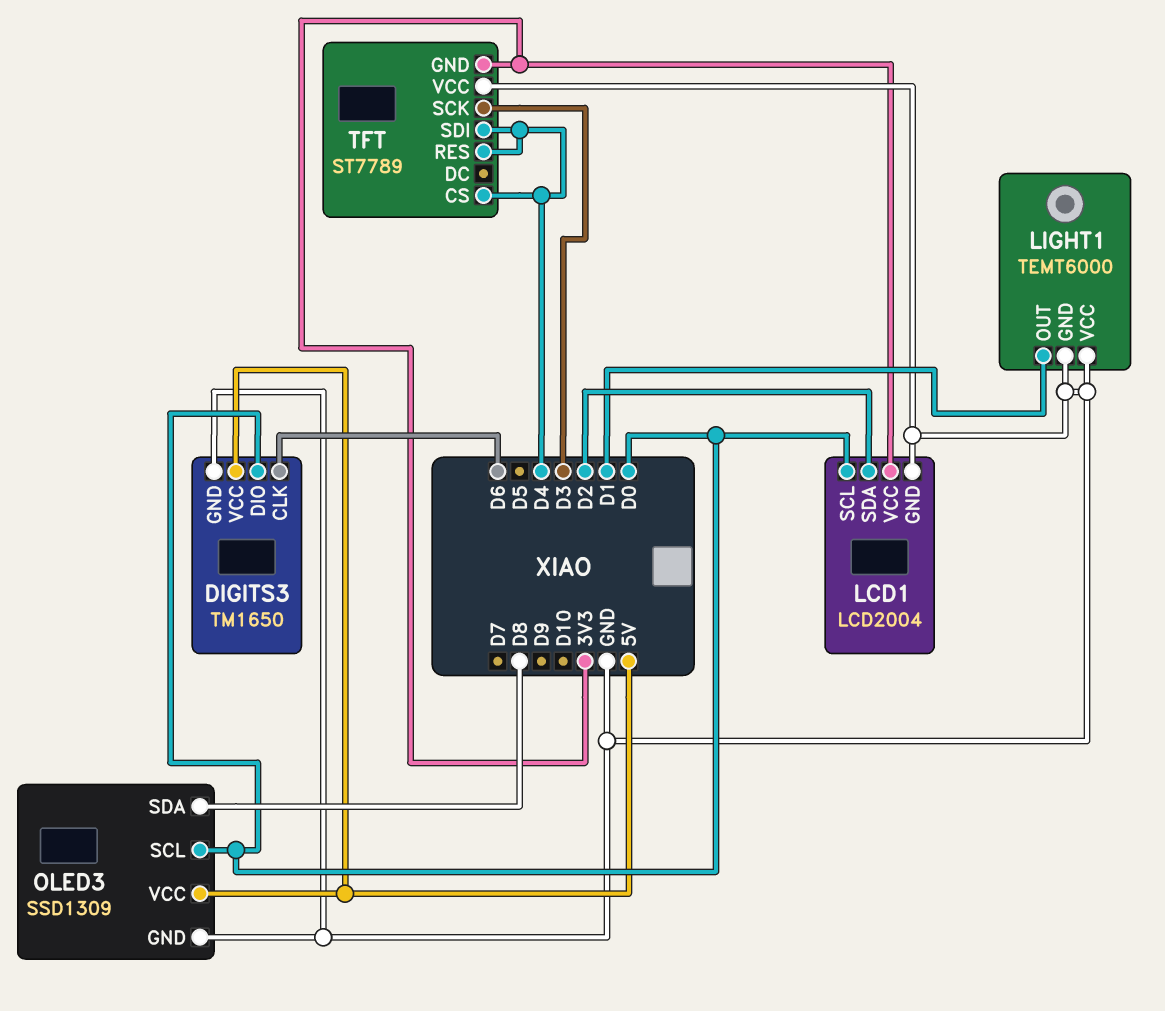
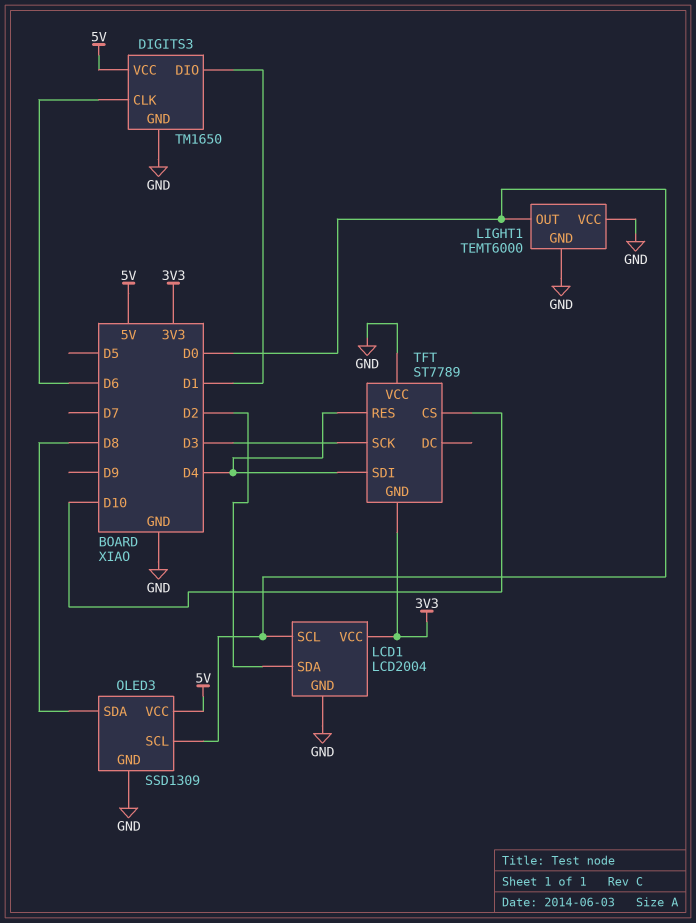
DIGITS3 pin DIO: D0 -> D1
LIGHT1 pin OUT: D1 -> D0
TFT pin CS: D4 -> D10

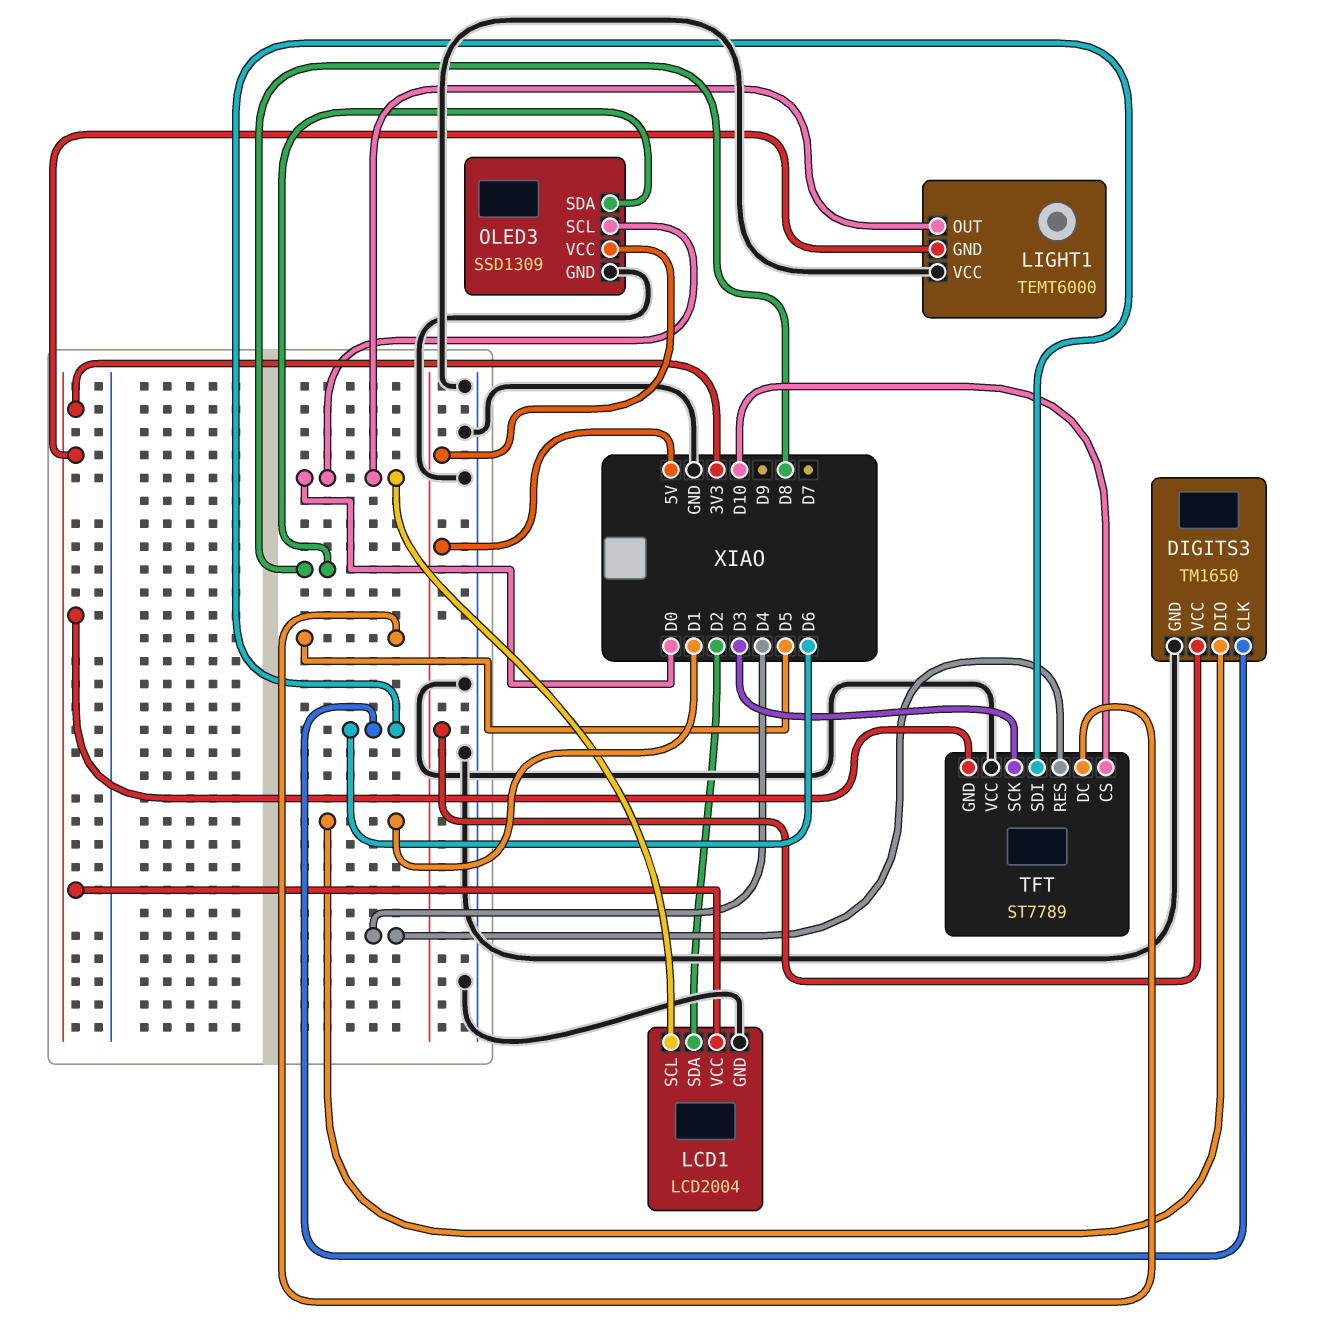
LIGHT1 pin GND: GND -> 3V3
TFT pin DC: none -> D5
TFT pin SDI: D4 -> D6

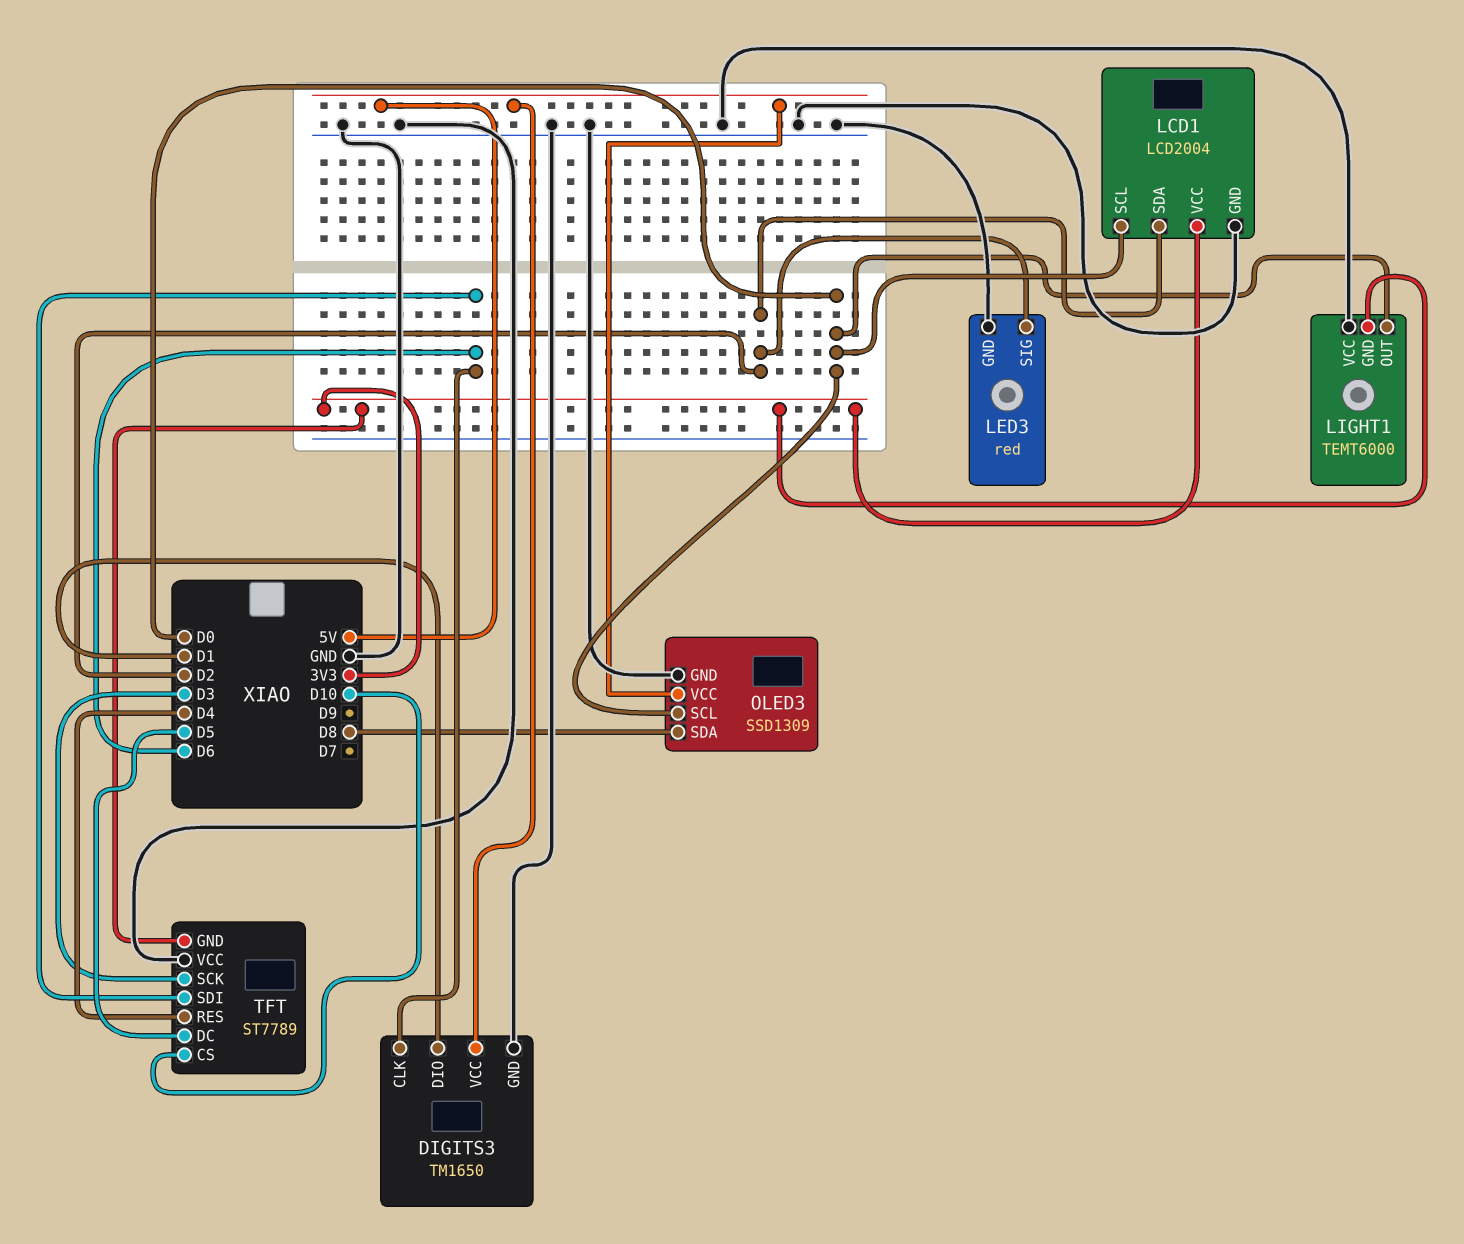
LED3: none -> red
LED3 pin GND: none -> GND
LED3 pin SIG: none -> D2

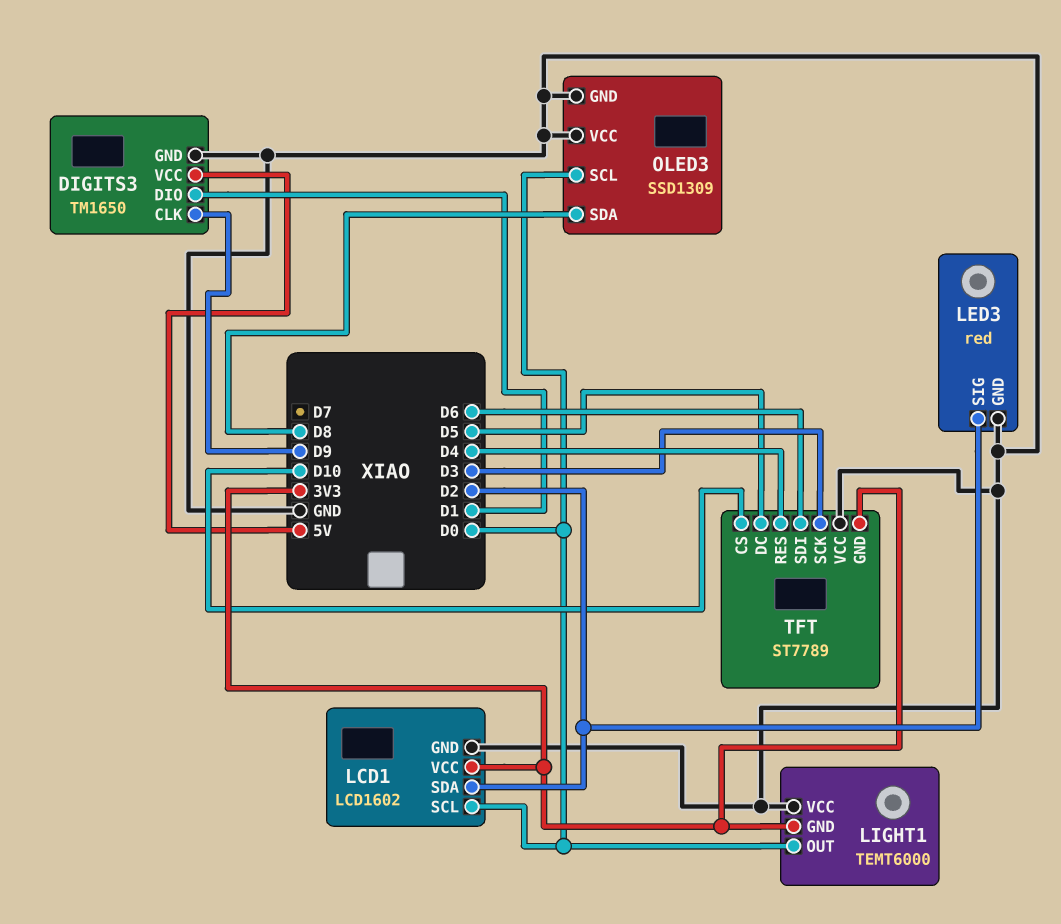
DIGITS3 pin CLK: D6 -> D9
LCD1: LCD2004 -> LCD1602
OLED3 pin VCC: 5V -> GND

